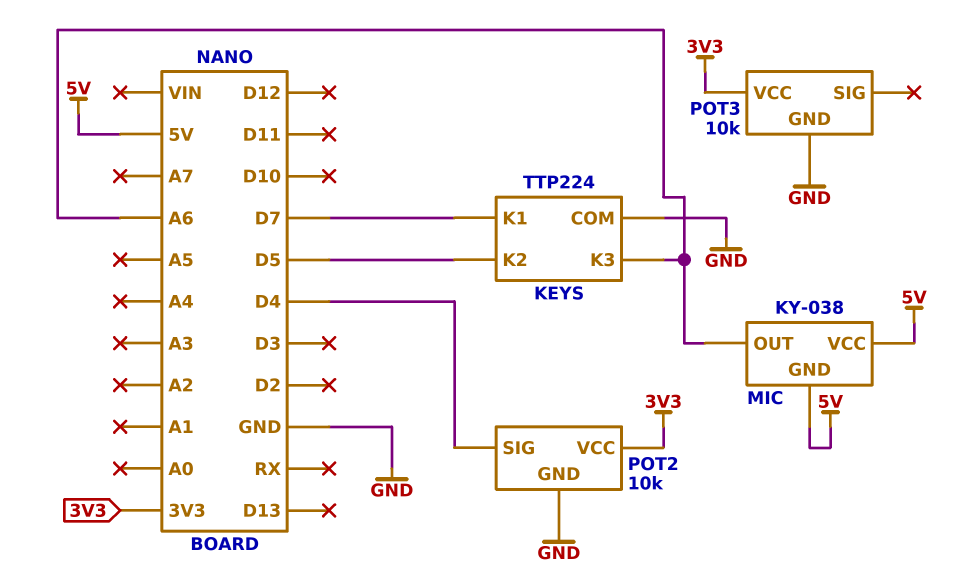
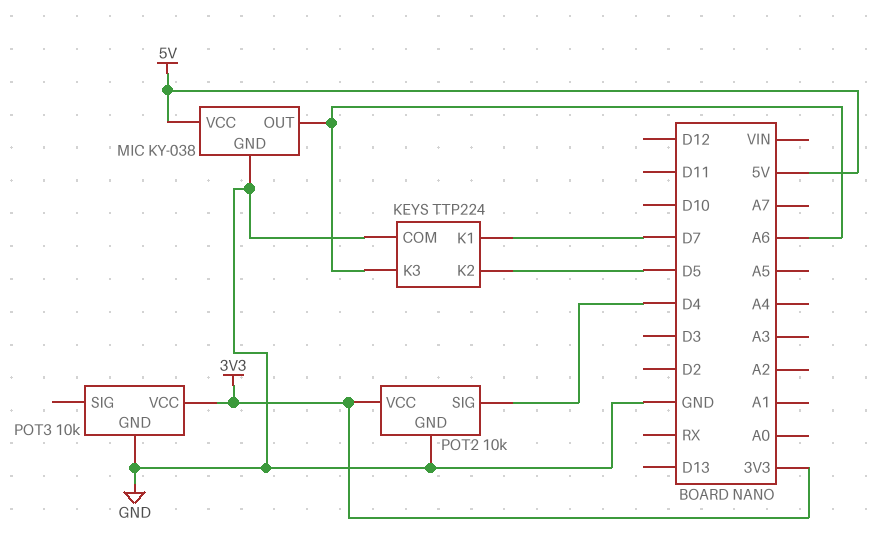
MIC pin GND: 5V -> GND

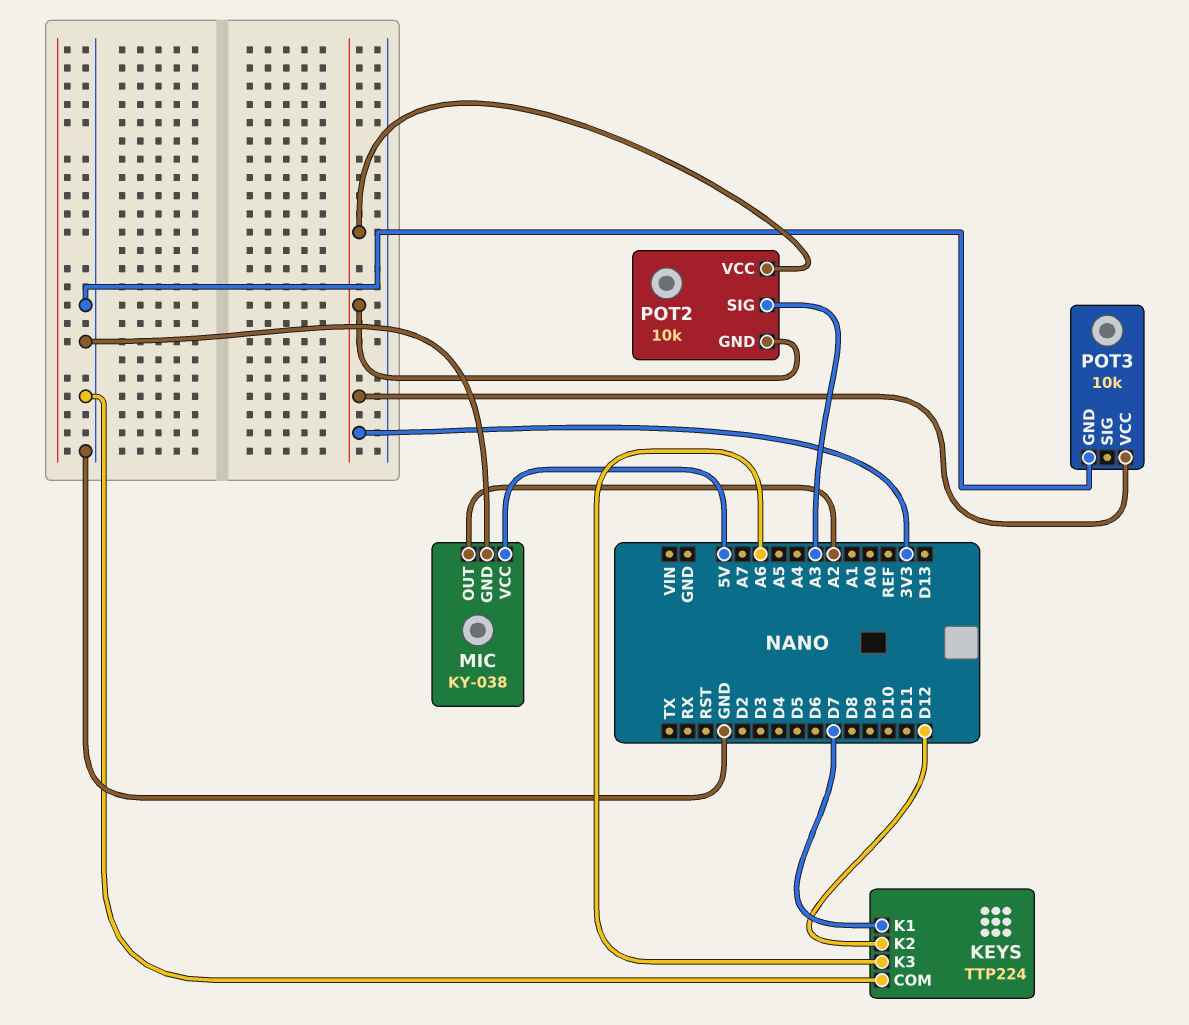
KEYS pin K2: D5 -> D12
MIC pin OUT: A6 -> A2
POT2 pin GND: GND -> 3V3
POT2 pin SIG: D4 -> A3

